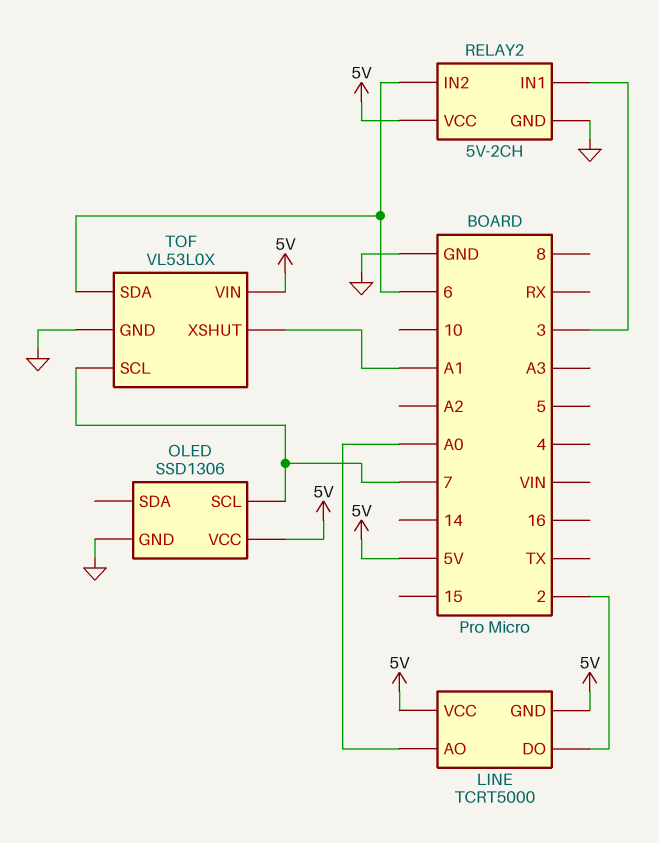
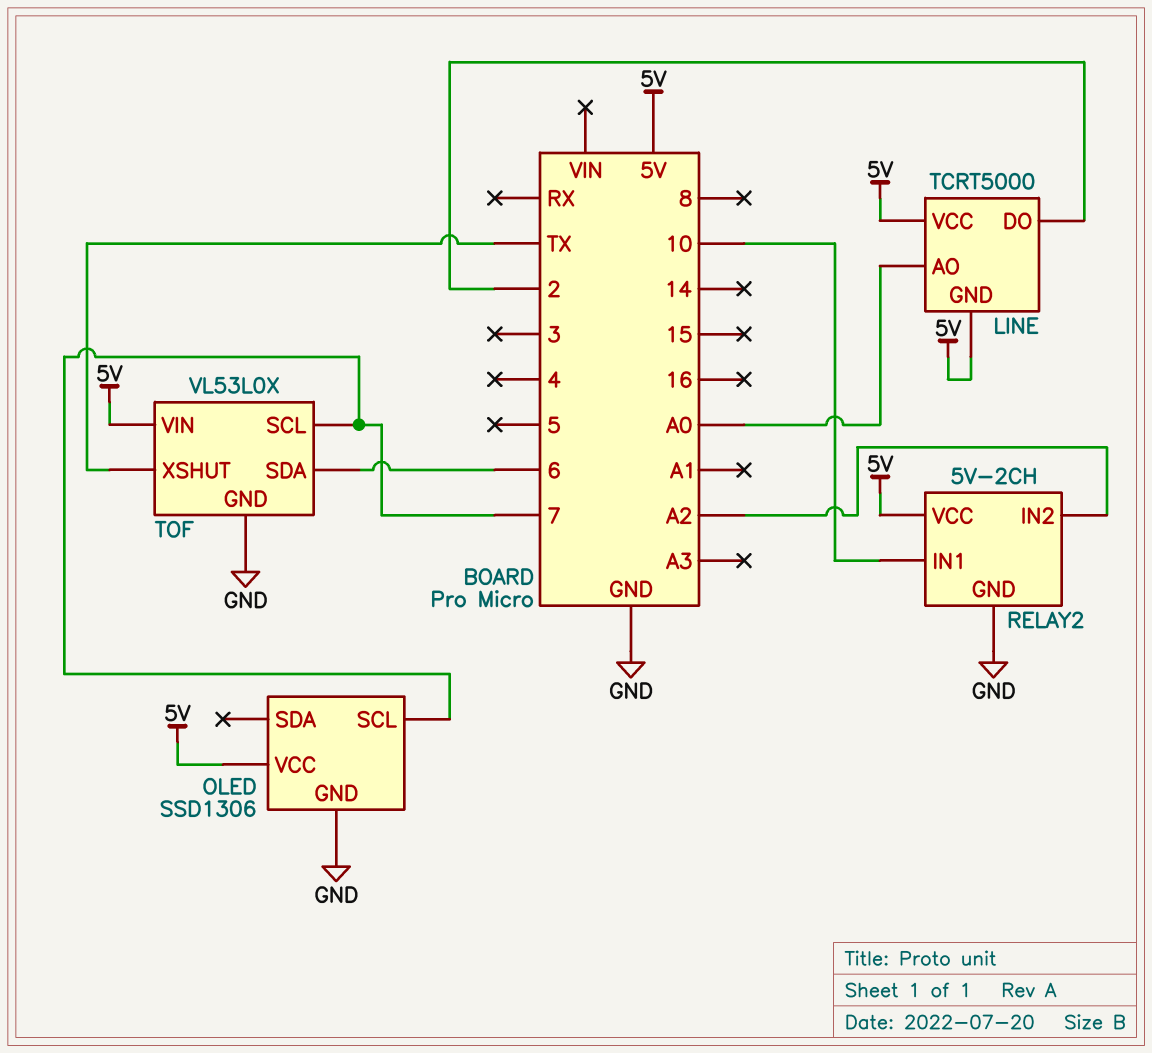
RELAY2 pin IN1: 3 -> 10
RELAY2 pin IN2: 6 -> A2
TOF pin XSHUT: A1 -> TX

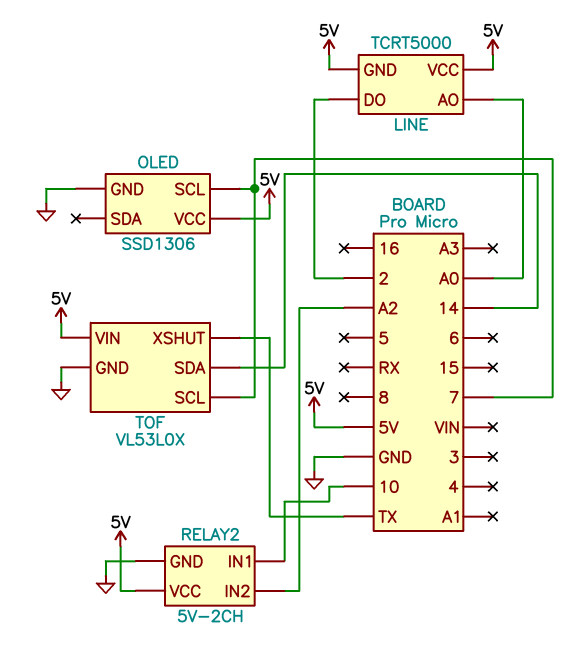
TOF pin SDA: 6 -> 14

